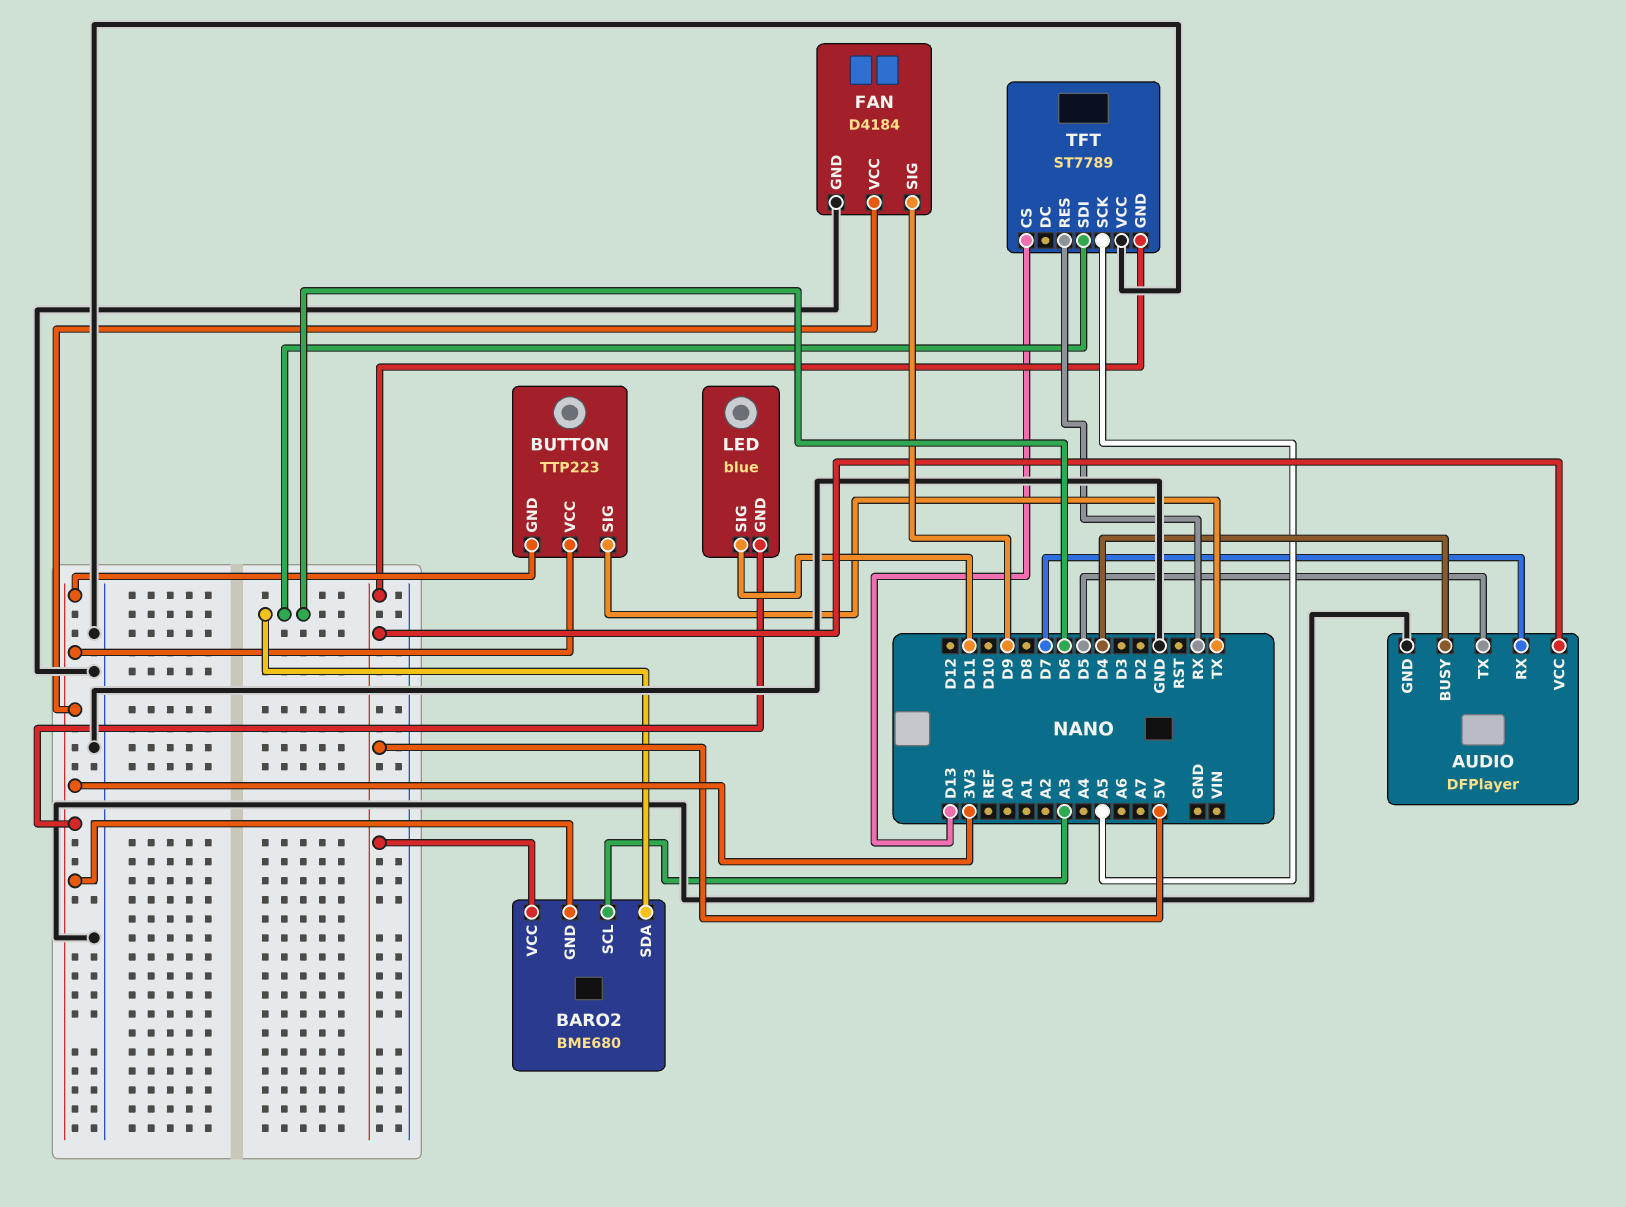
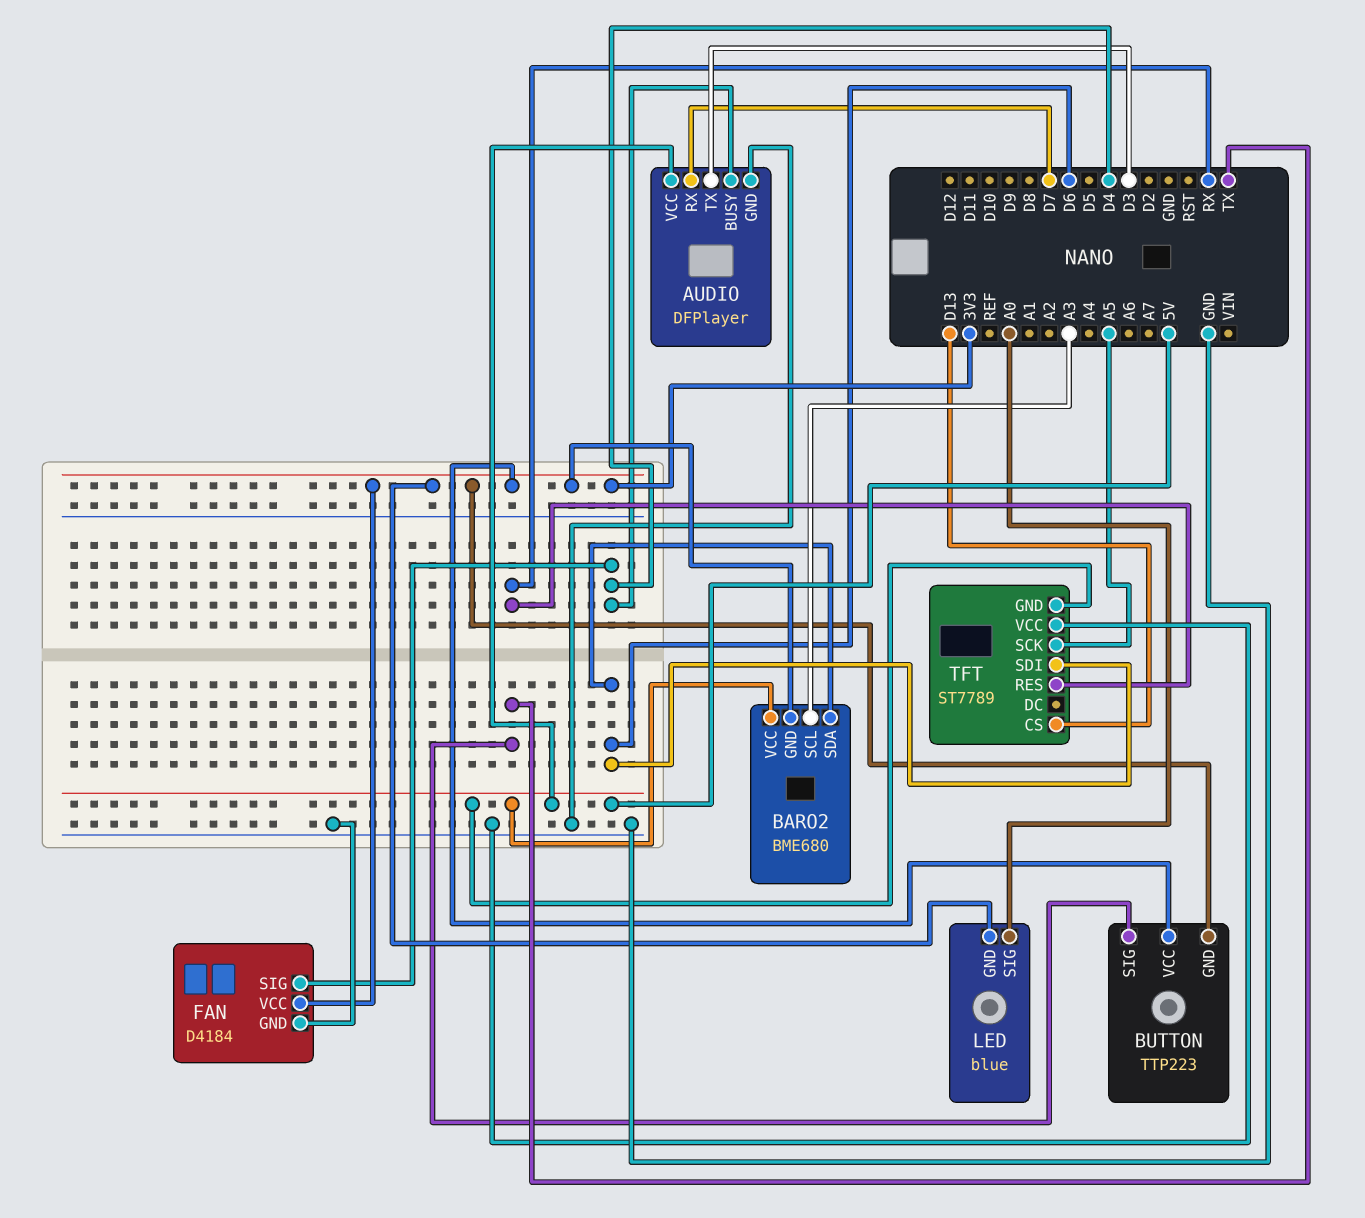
AUDIO pin TX: D5 -> D3
FAN pin SIG: D9 -> D4
LED pin SIG: D11 -> A0

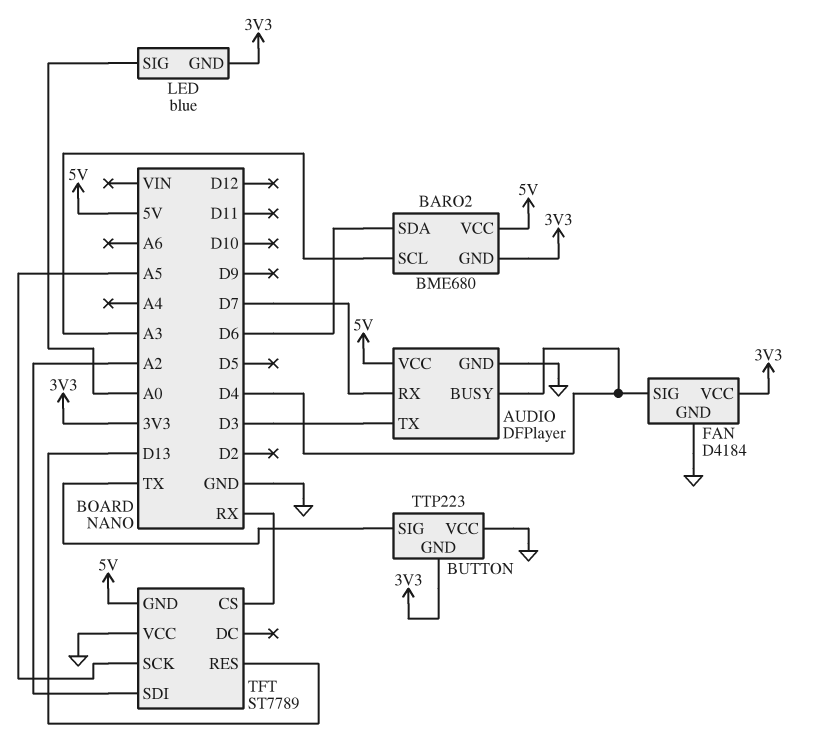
BUTTON pin VCC: 3V3 -> GND
TFT pin CS: D13 -> RX
TFT pin RES: RX -> D13
TFT pin SDI: D6 -> A2

